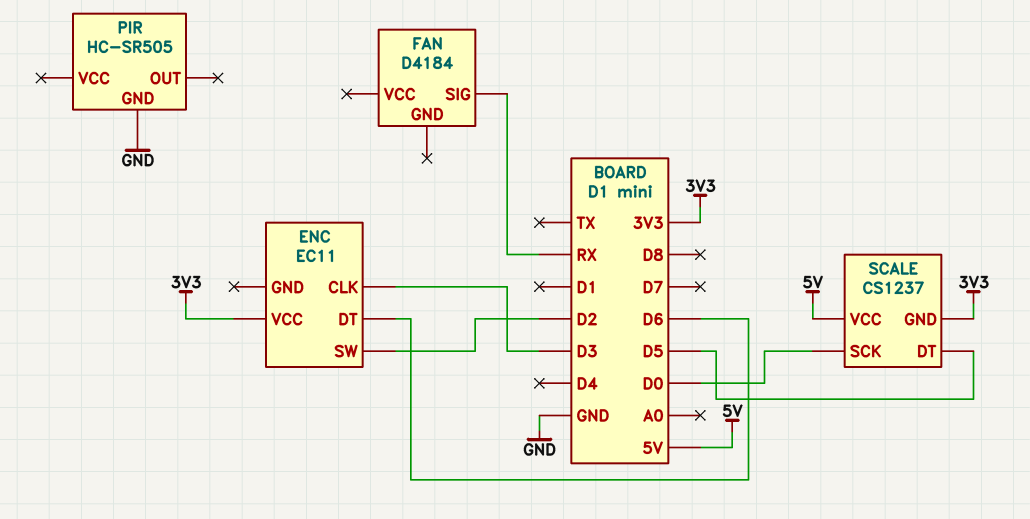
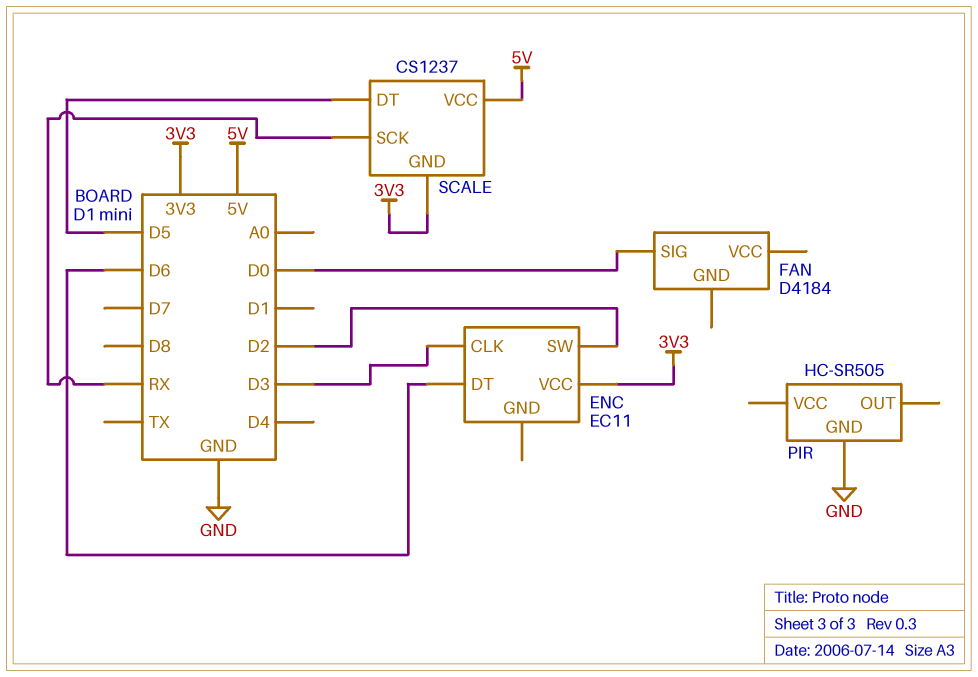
FAN pin SIG: RX -> D0
SCALE pin SCK: D0 -> RX

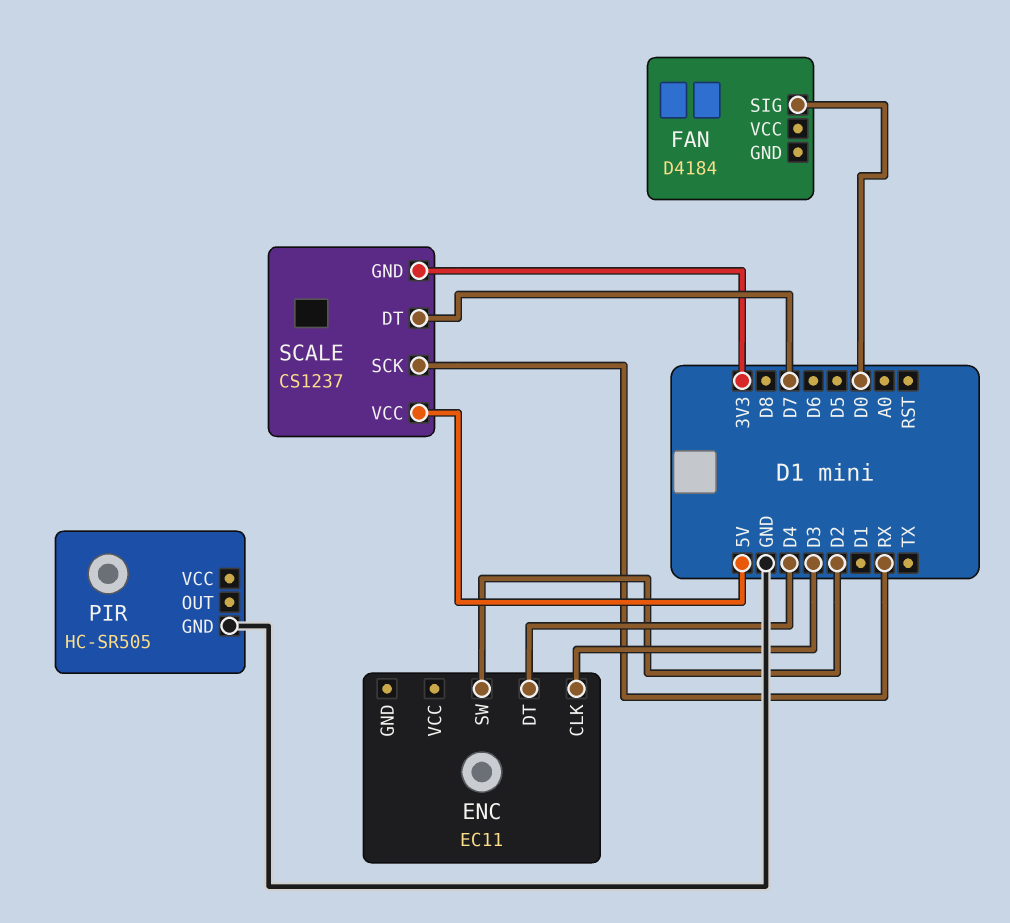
ENC pin DT: D6 -> D4
ENC pin VCC: 3V3 -> none
SCALE pin DT: D5 -> D7

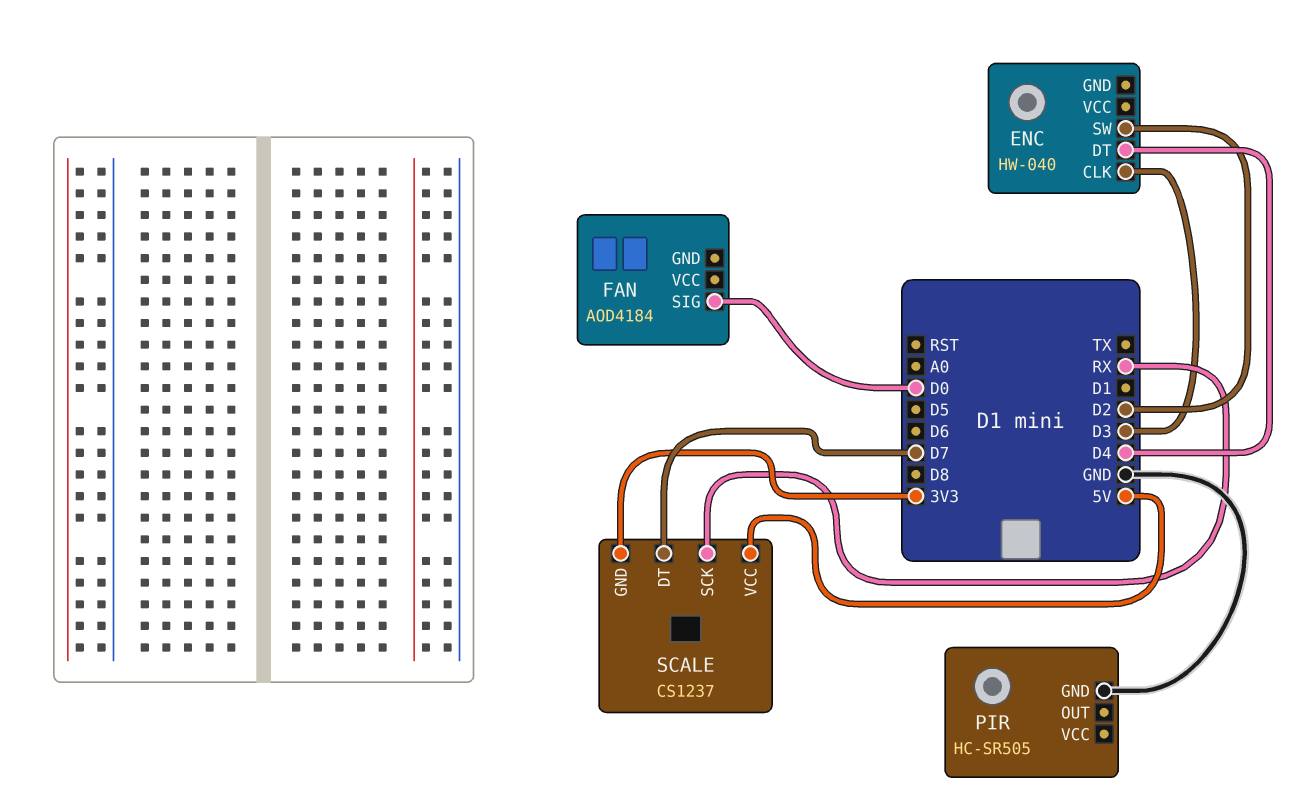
ENC: EC11 -> HW-040
FAN: D4184 -> AOD4184

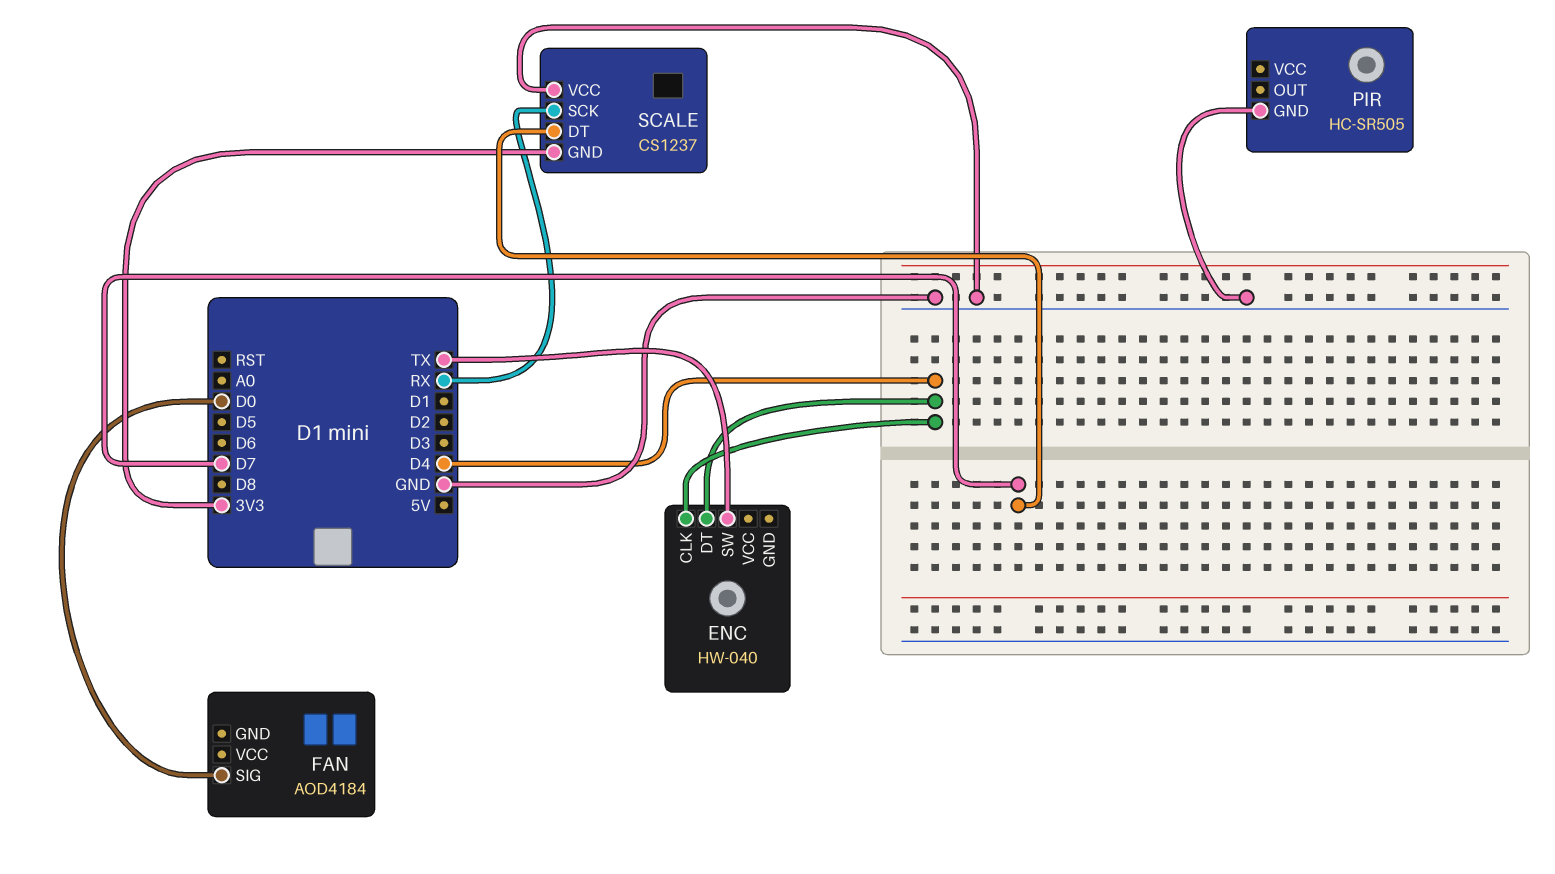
ENC pin CLK: D3 -> D4
ENC pin SW: D2 -> TX
SCALE pin VCC: 5V -> GND

